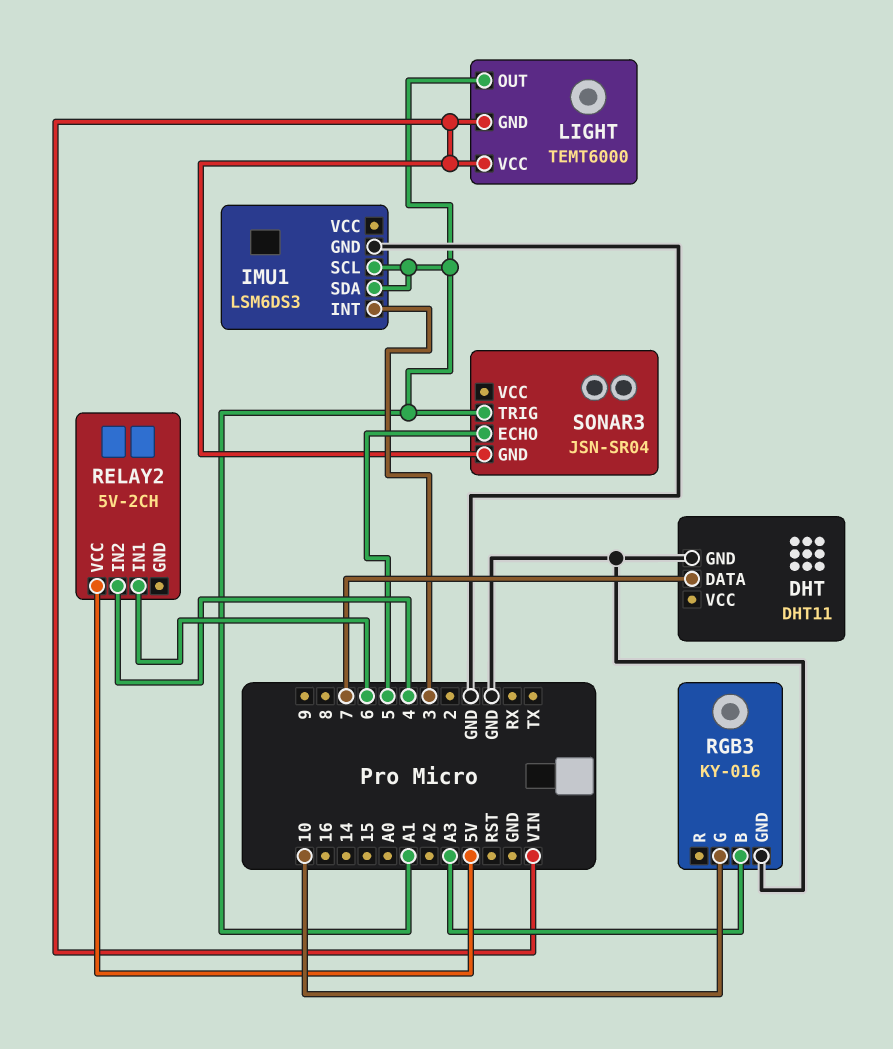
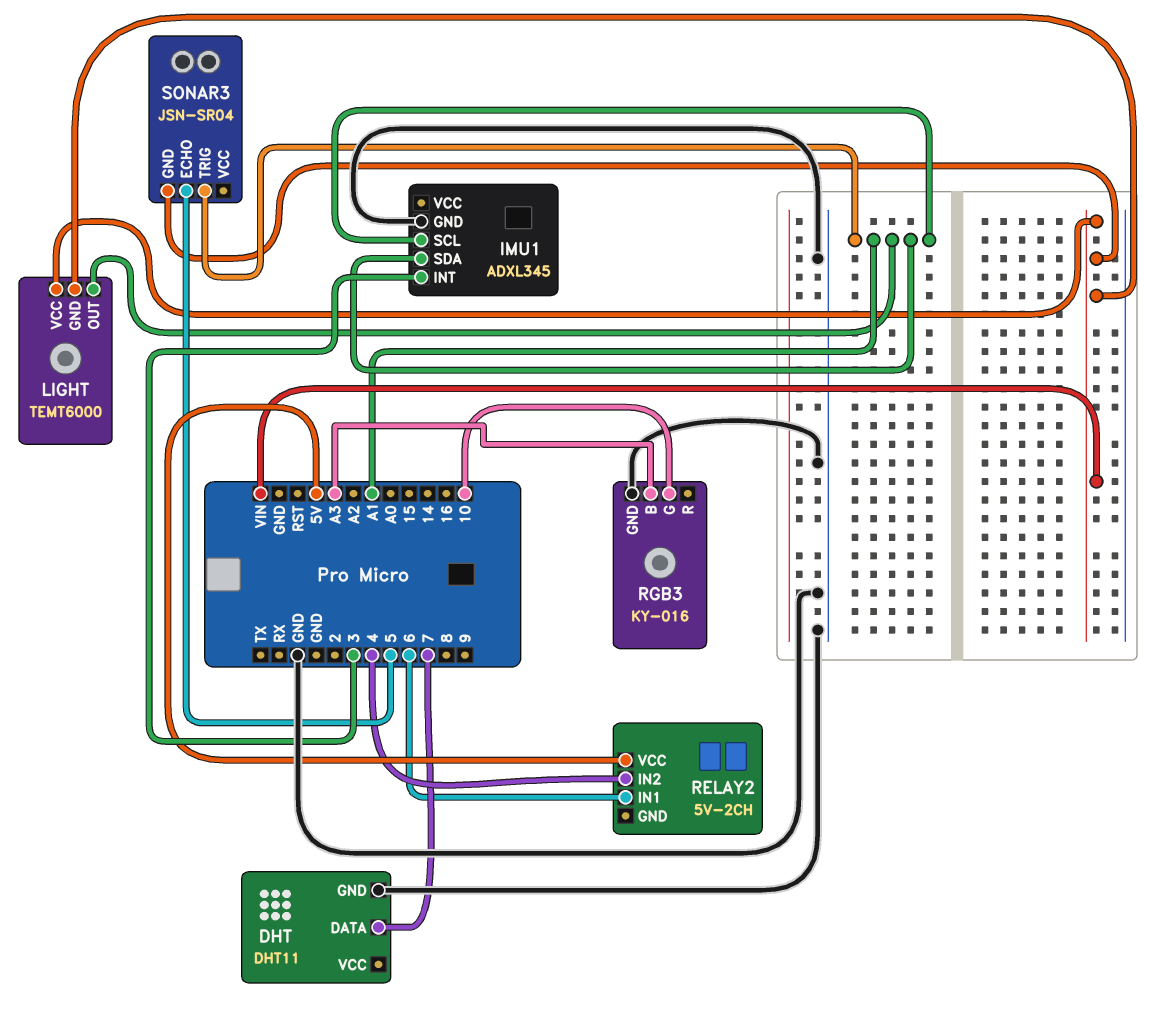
IMU1: LSM6DS3 -> ADXL345

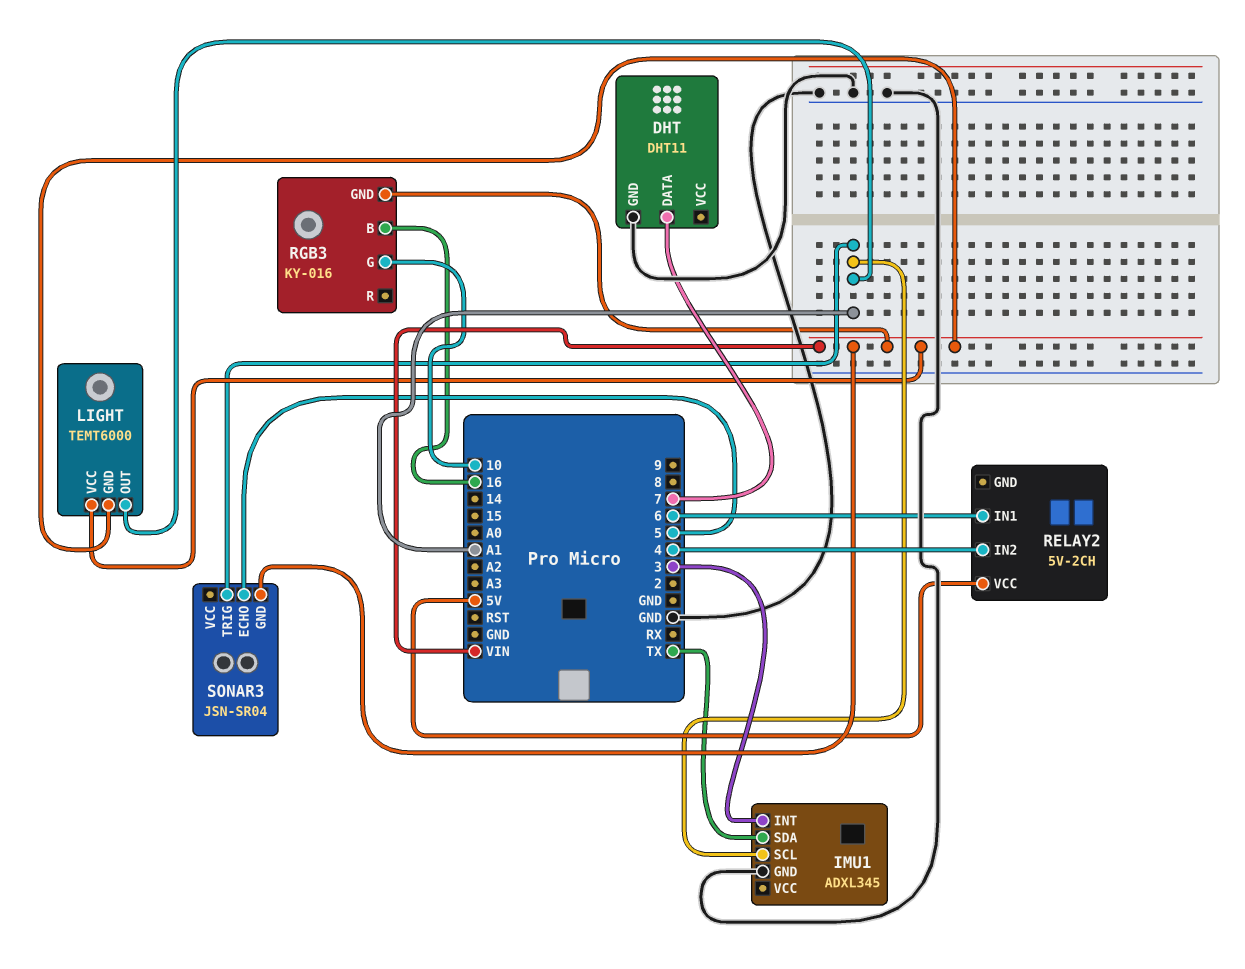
IMU1 pin SDA: A1 -> TX
RGB3 pin B: A3 -> 16
RGB3 pin GND: GND -> VIN

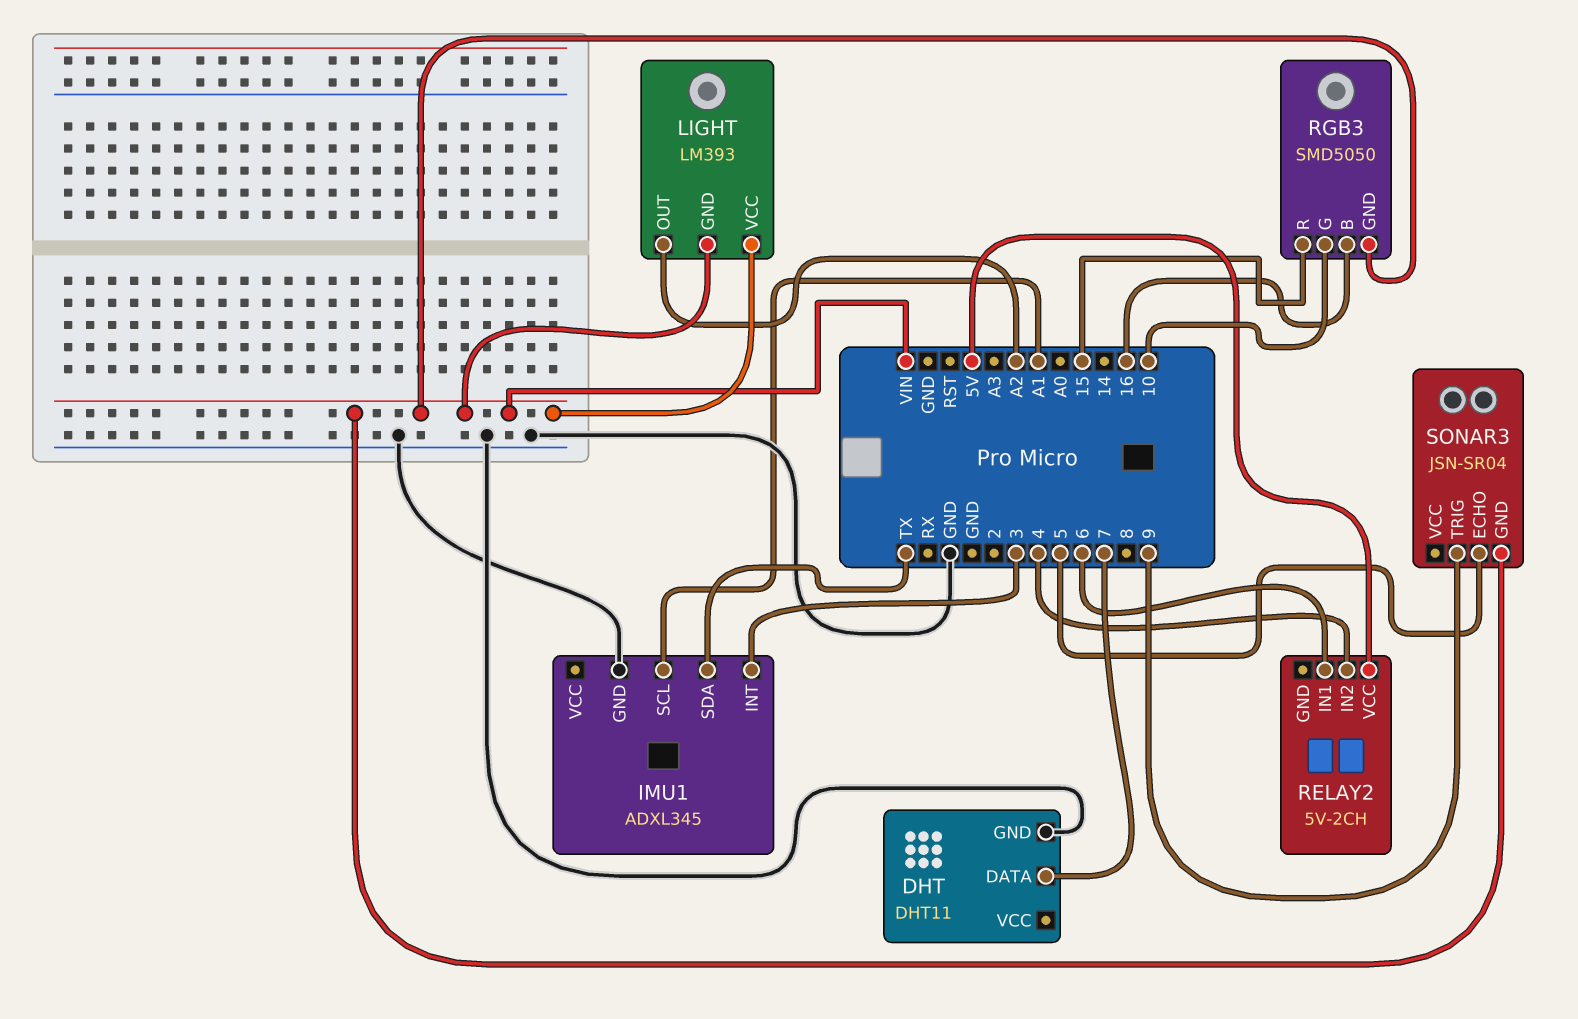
LIGHT: TEMT6000 -> LM393
LIGHT pin OUT: A1 -> A2
RGB3: KY-016 -> SMD5050
RGB3 pin R: none -> 15
SONAR3 pin TRIG: A1 -> 9

